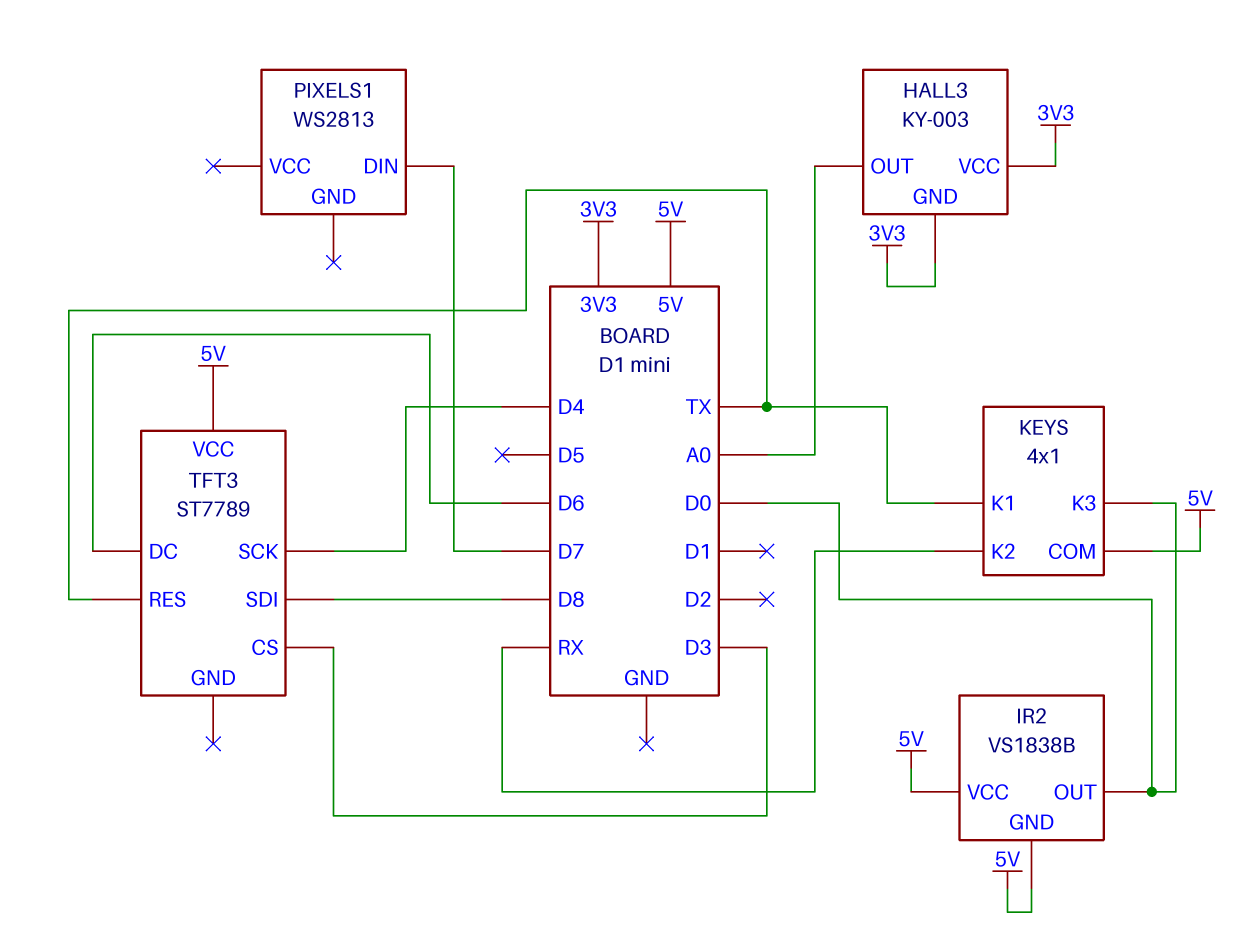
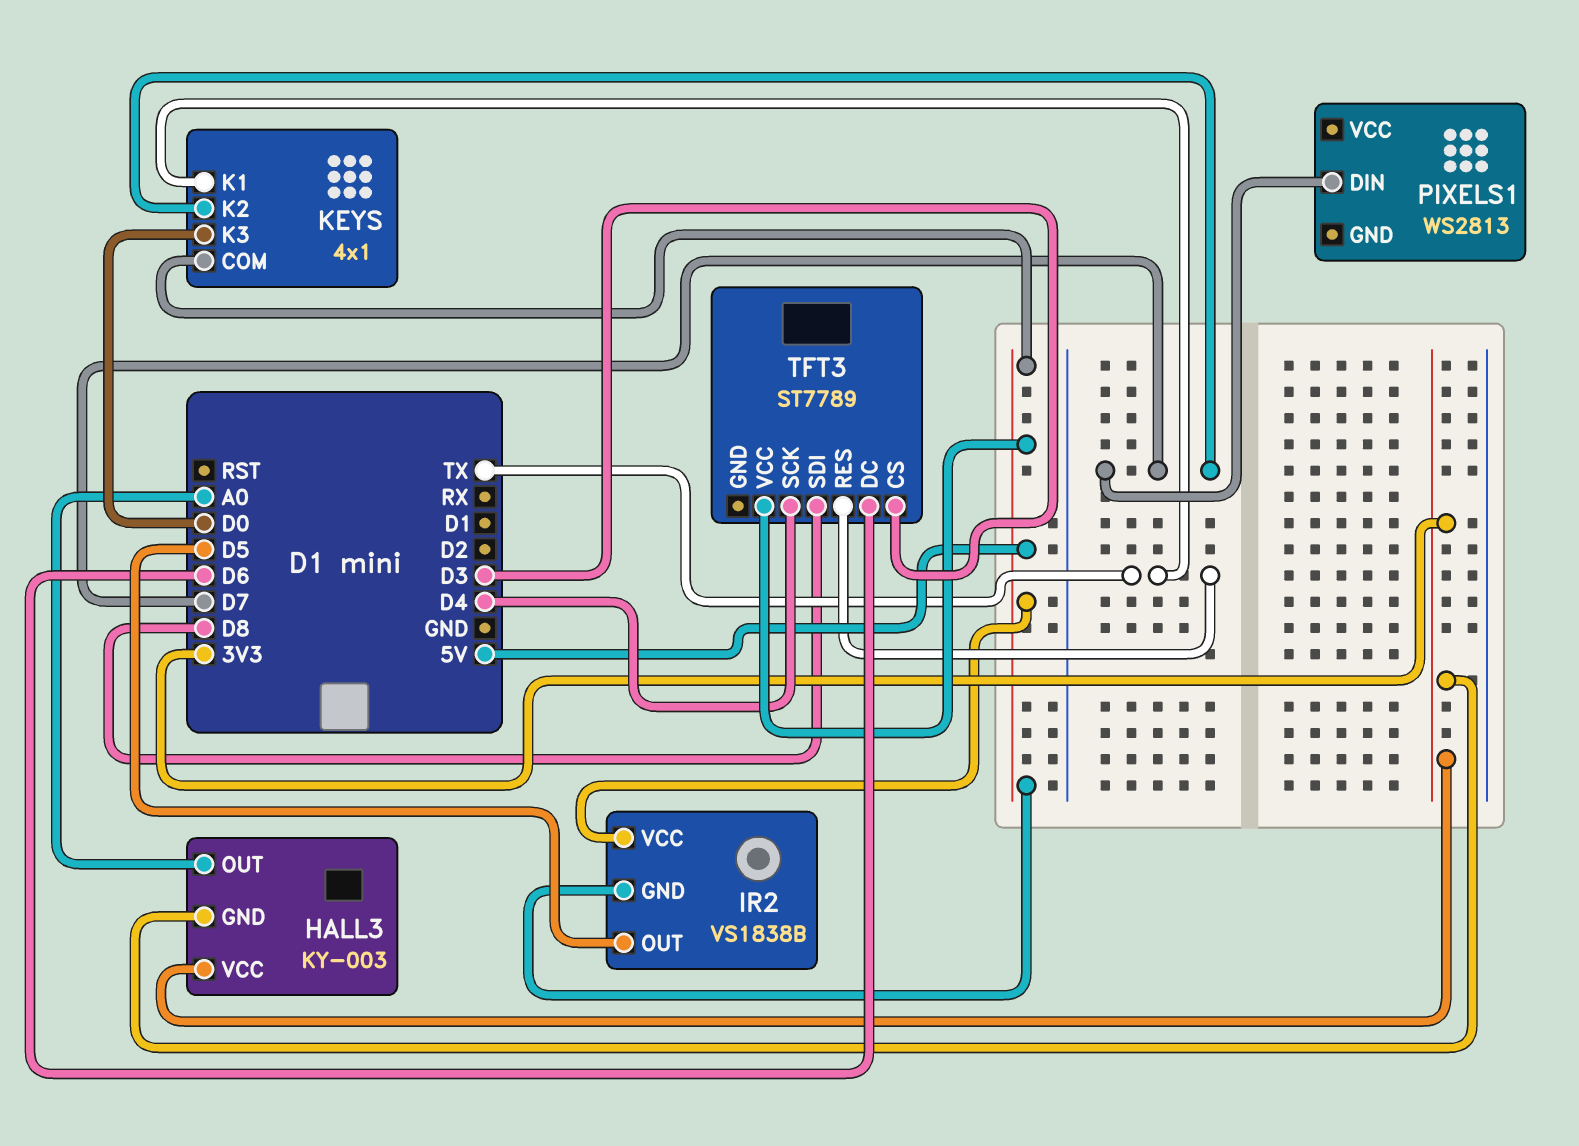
IR2 pin OUT: D0 -> D5
KEYS pin K2: RX -> D7

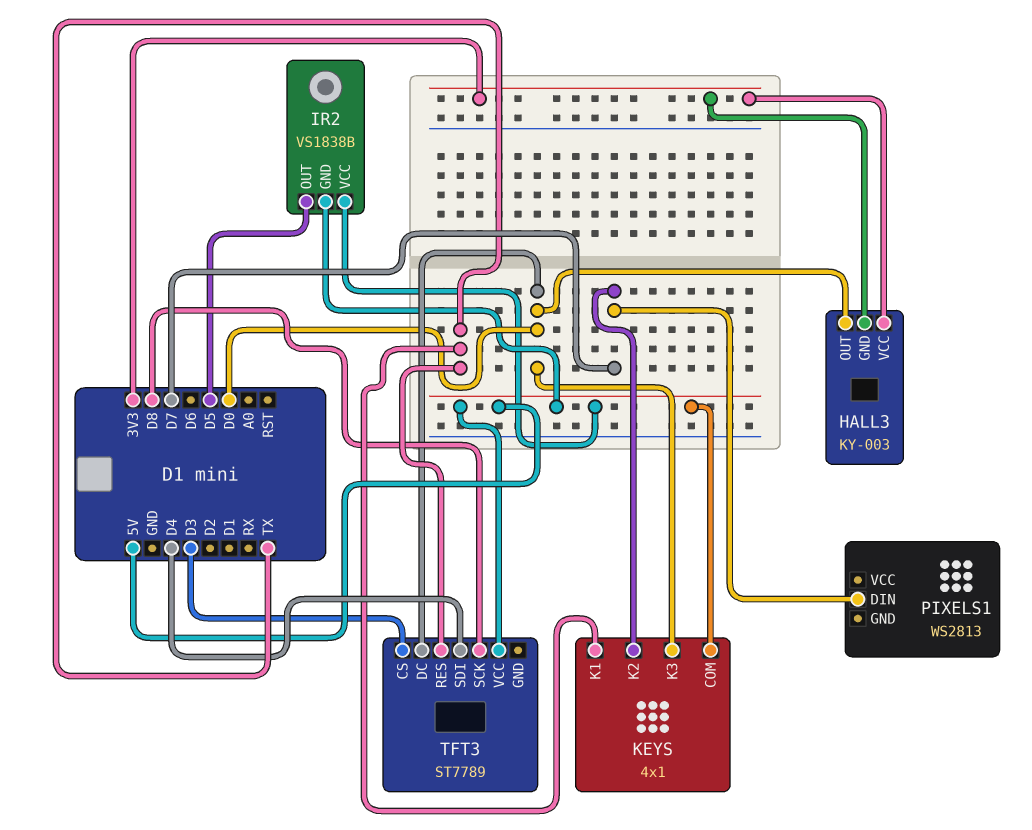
HALL3 pin OUT: A0 -> D0
TFT3 pin DC: D6 -> D0
TFT3 pin SCK: D4 -> D8
TFT3 pin SDI: D8 -> D4

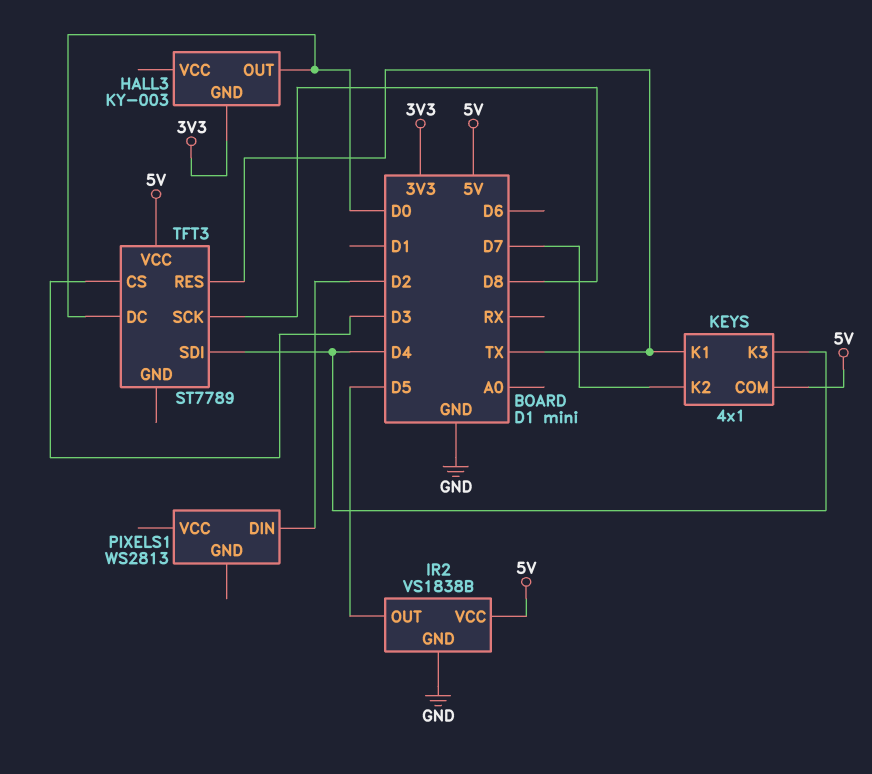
HALL3 pin VCC: 3V3 -> none
IR2 pin GND: 5V -> GND
KEYS pin K3: D0 -> D4
PIXELS1 pin DIN: D7 -> D2

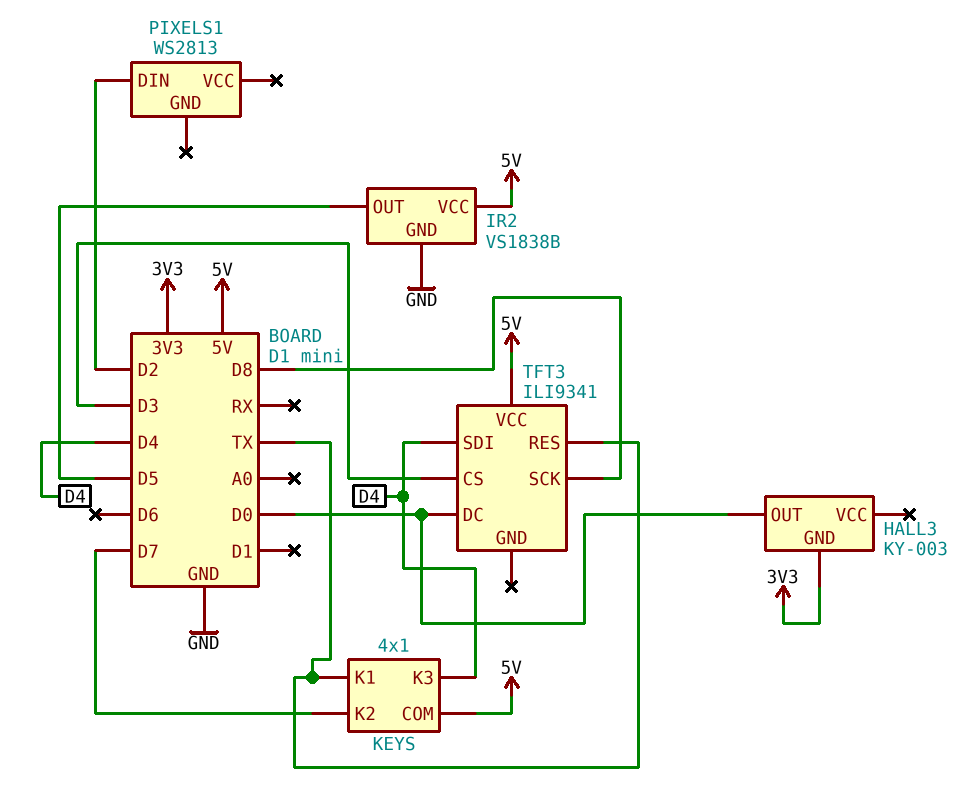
TFT3: ST7789 -> ILI9341

